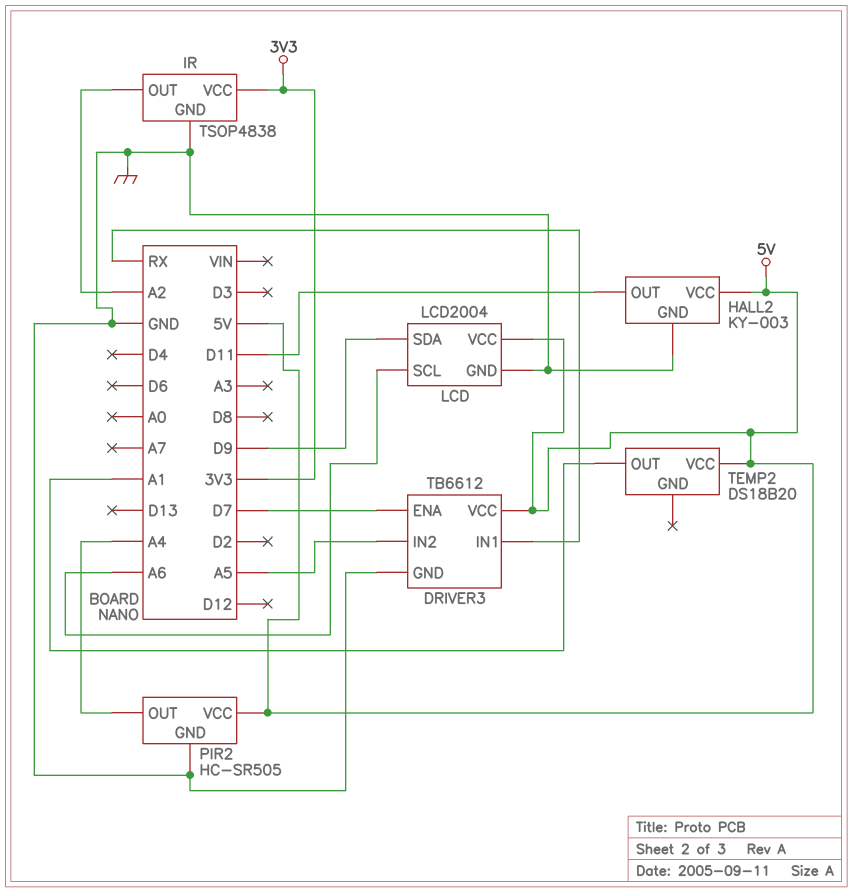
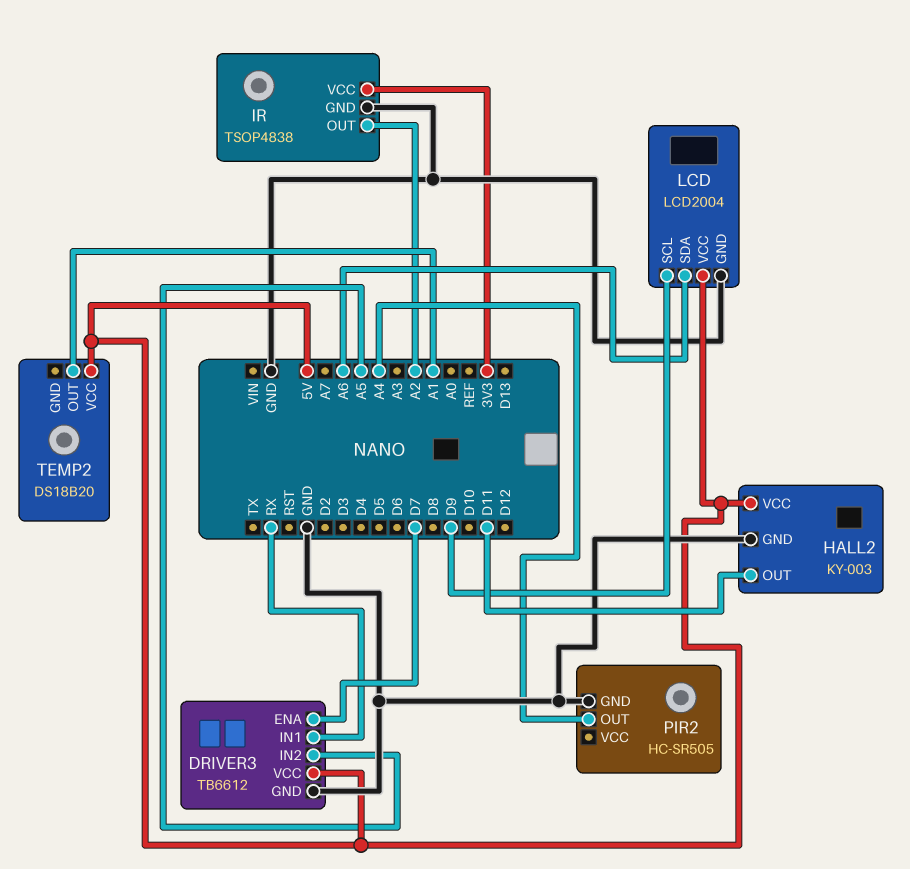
LCD pin SCL: A6 -> D9
LCD pin SDA: D9 -> A6
PIR2 pin VCC: 5V -> none

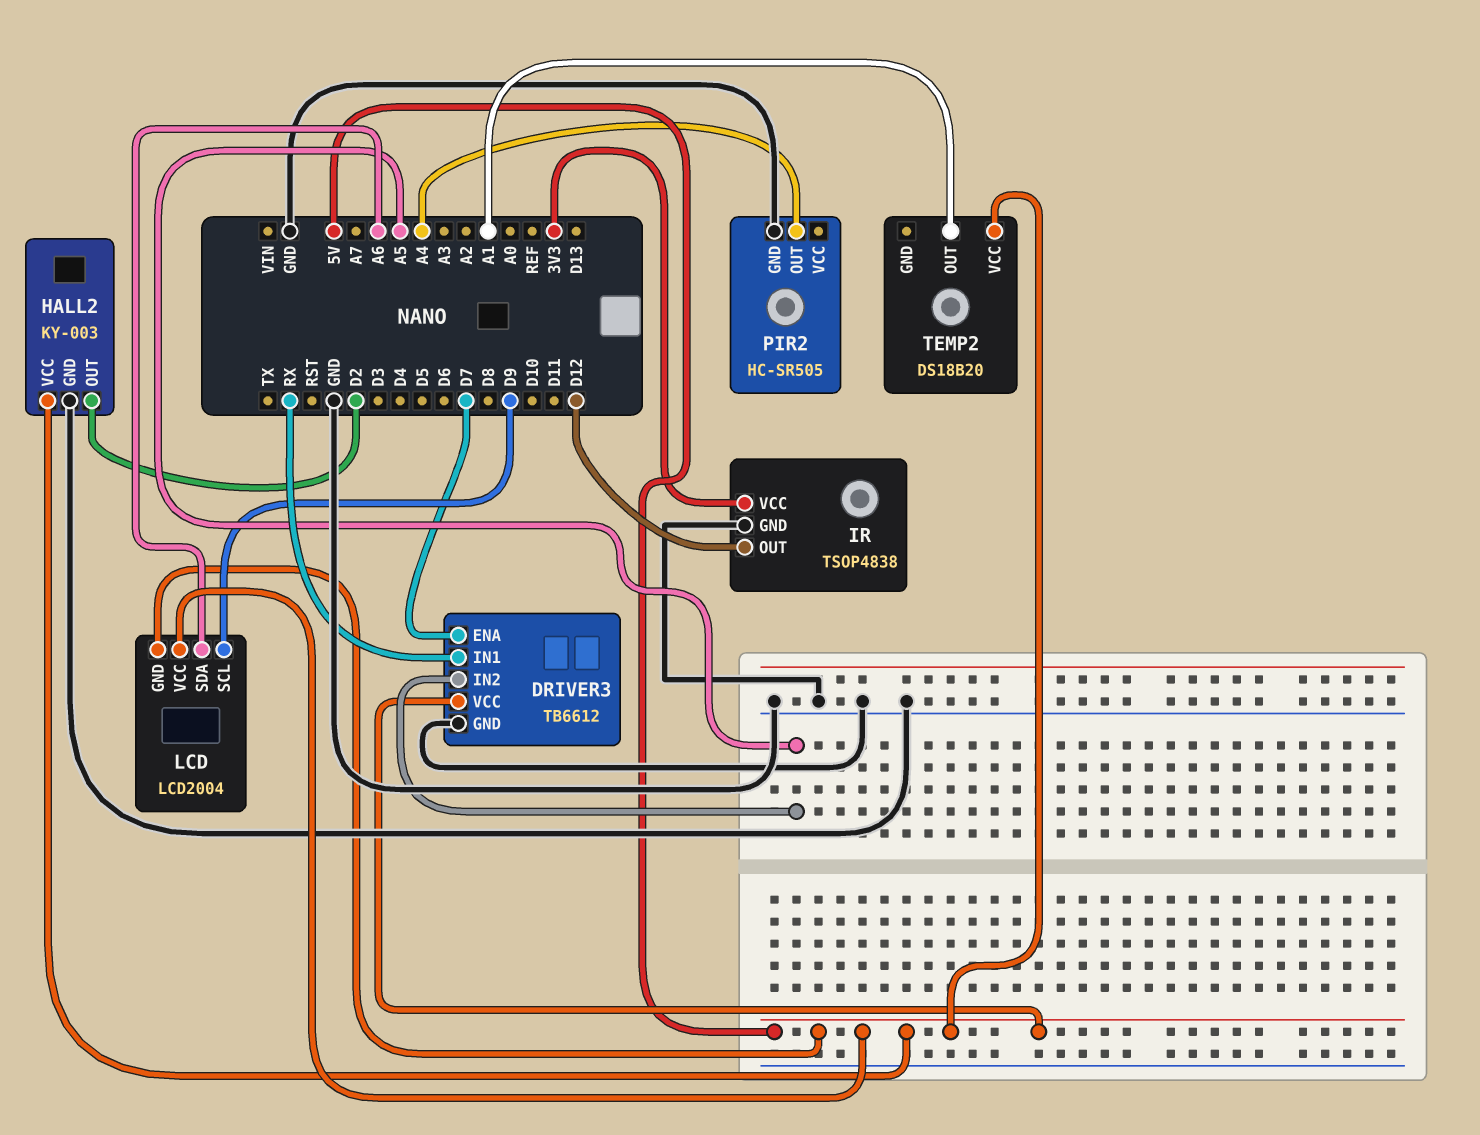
HALL2 pin OUT: D11 -> D2
IR pin OUT: A2 -> D12
LCD pin GND: GND -> 5V

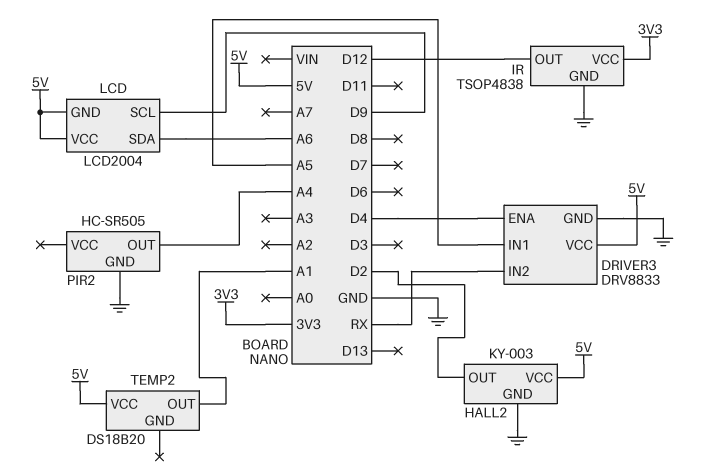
DRIVER3: TB6612 -> DRV8833
DRIVER3 pin ENA: D7 -> D4
DRIVER3 pin IN1: RX -> A5
DRIVER3 pin IN2: A5 -> RX

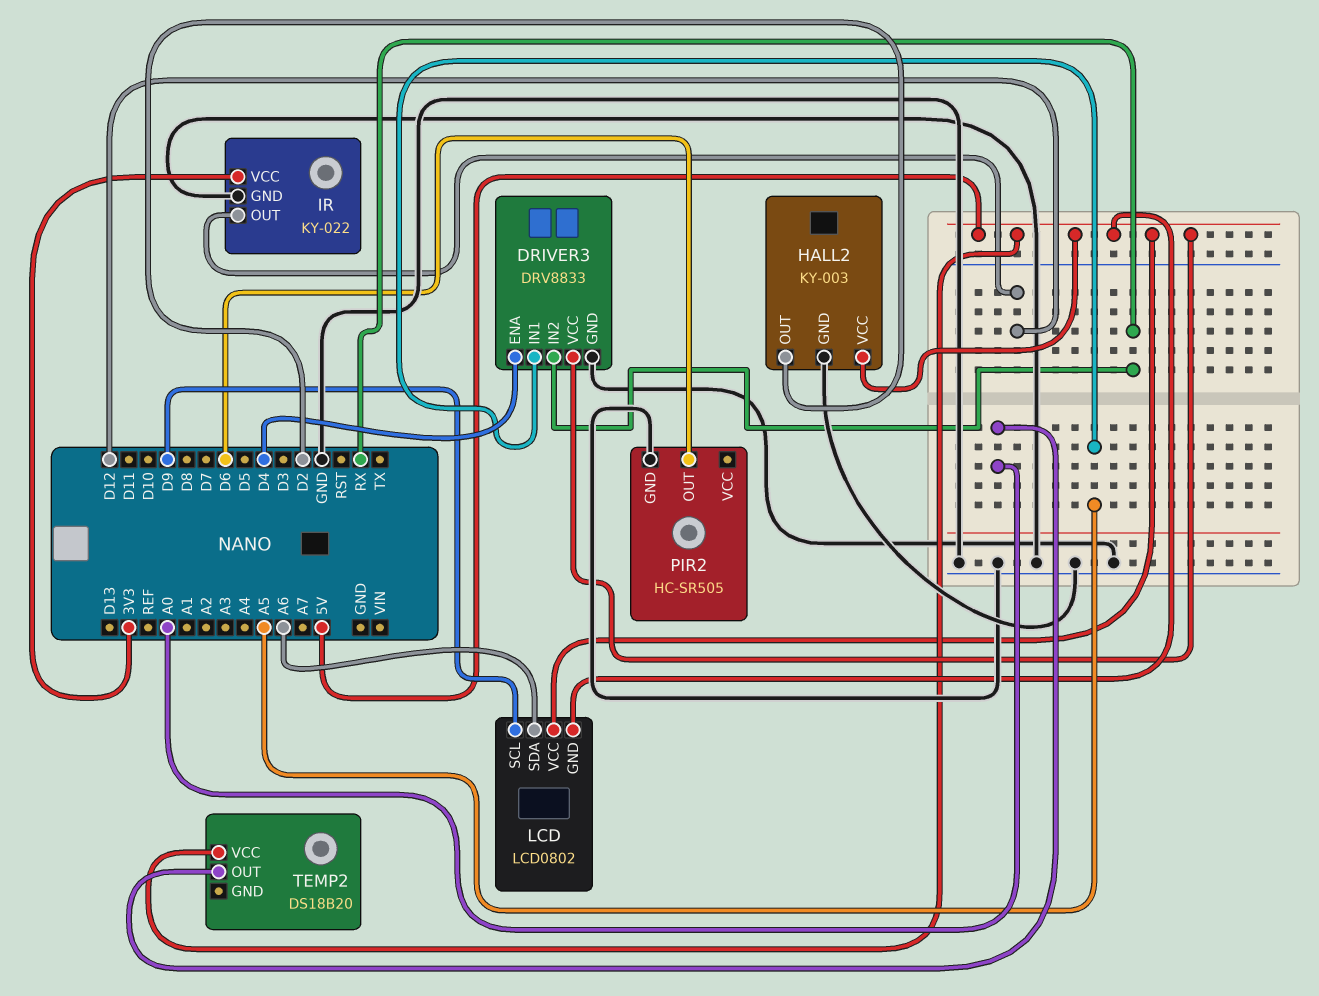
IR: TSOP4838 -> KY-022
LCD: LCD2004 -> LCD0802
PIR2 pin OUT: A4 -> D6
TEMP2 pin OUT: A1 -> A0

